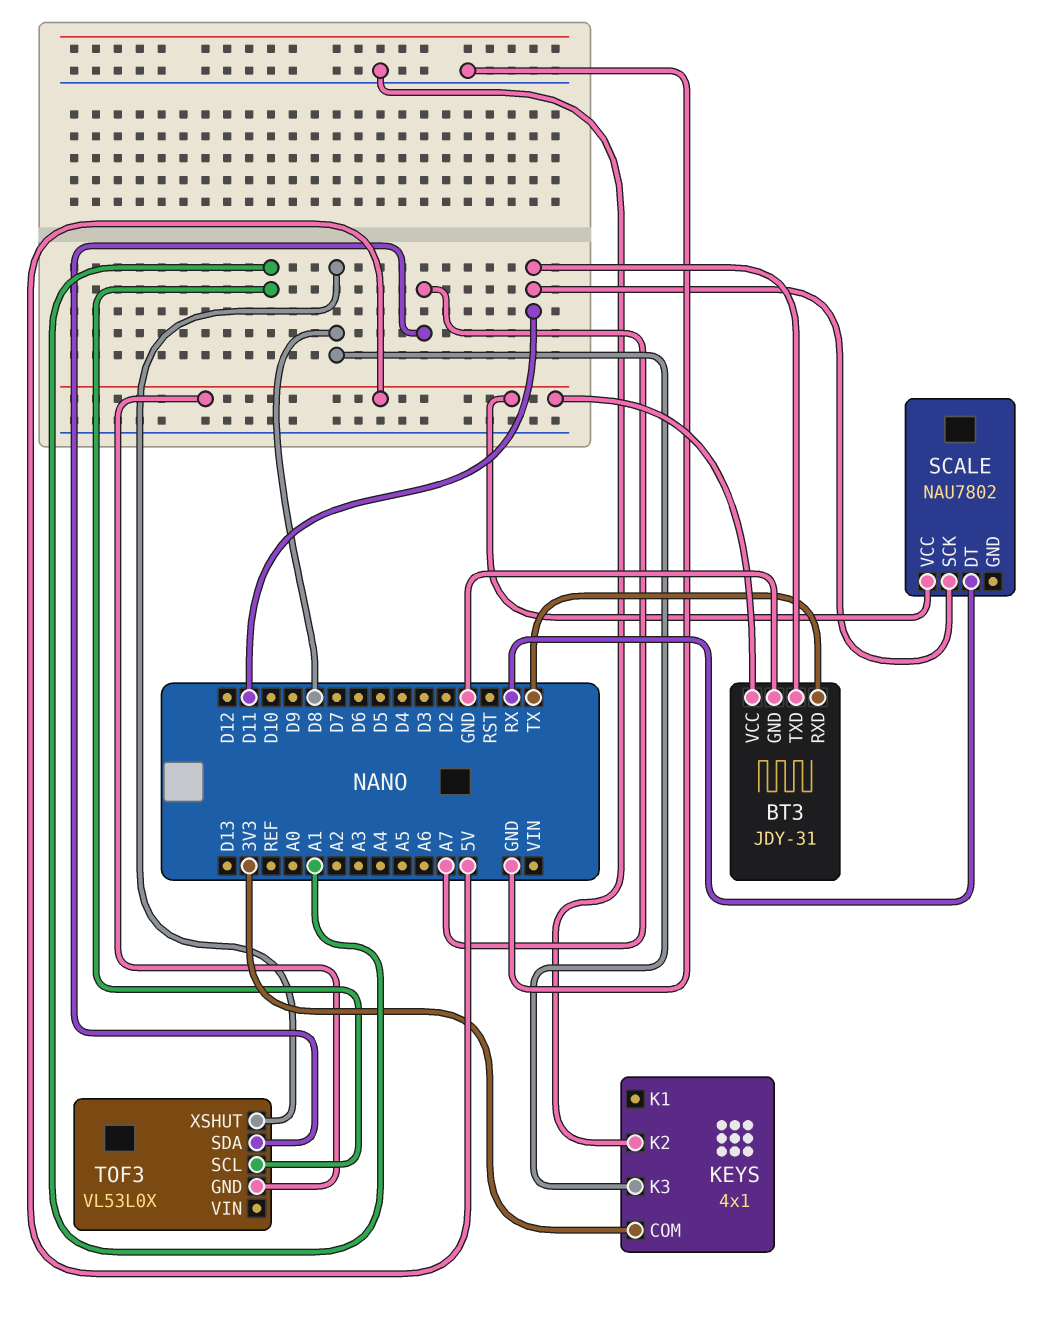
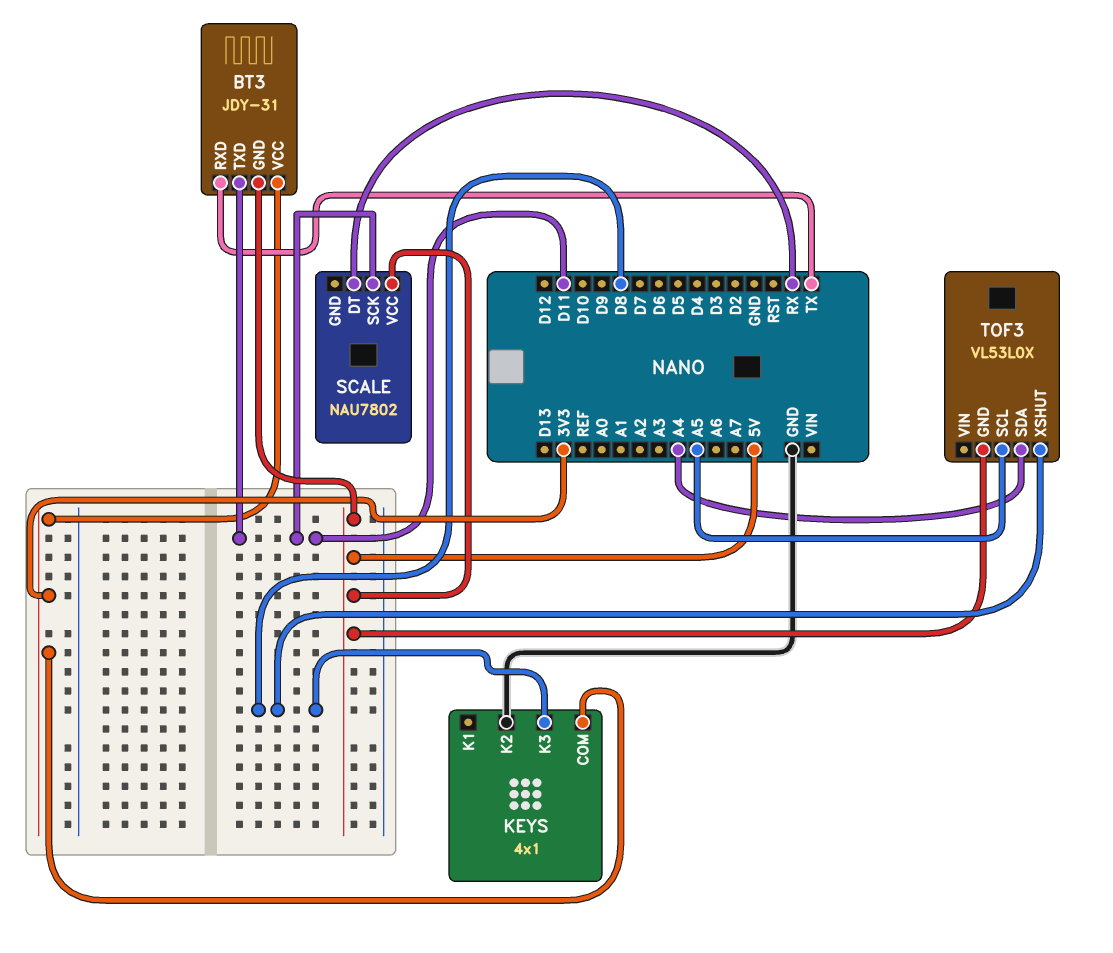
BT3 pin GND: GND -> 5V
BT3 pin VCC: 5V -> 3V3
TOF3 pin SCL: A1 -> A5
TOF3 pin SDA: A7 -> A4

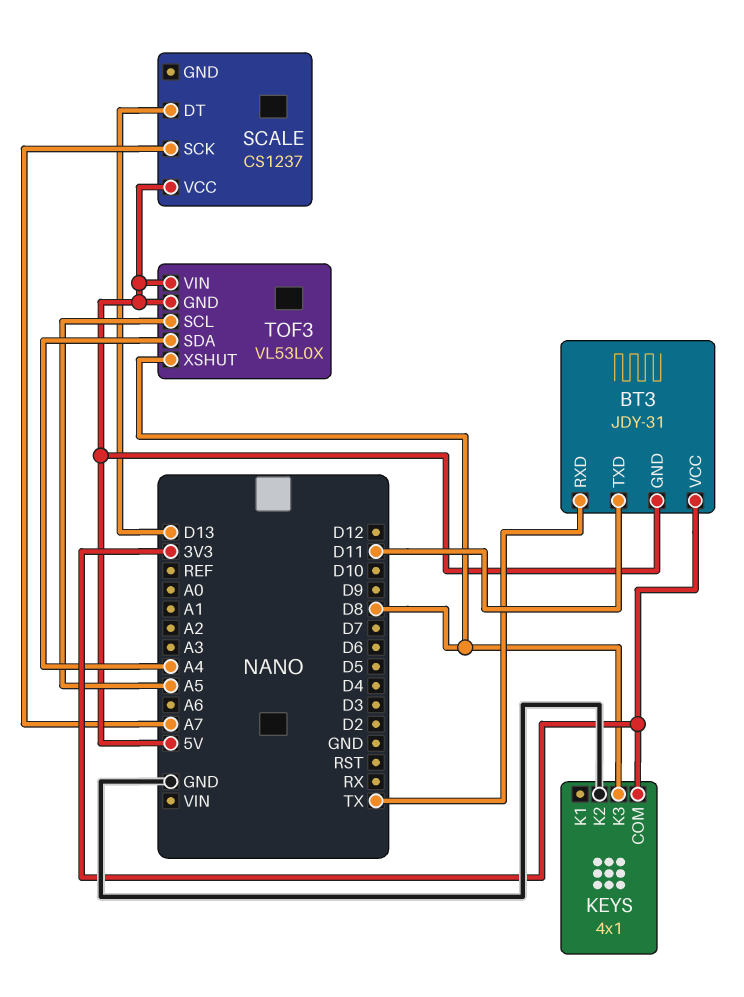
SCALE: NAU7802 -> CS1237
SCALE pin DT: RX -> D13
SCALE pin SCK: D11 -> A7
TOF3 pin VIN: none -> 5V

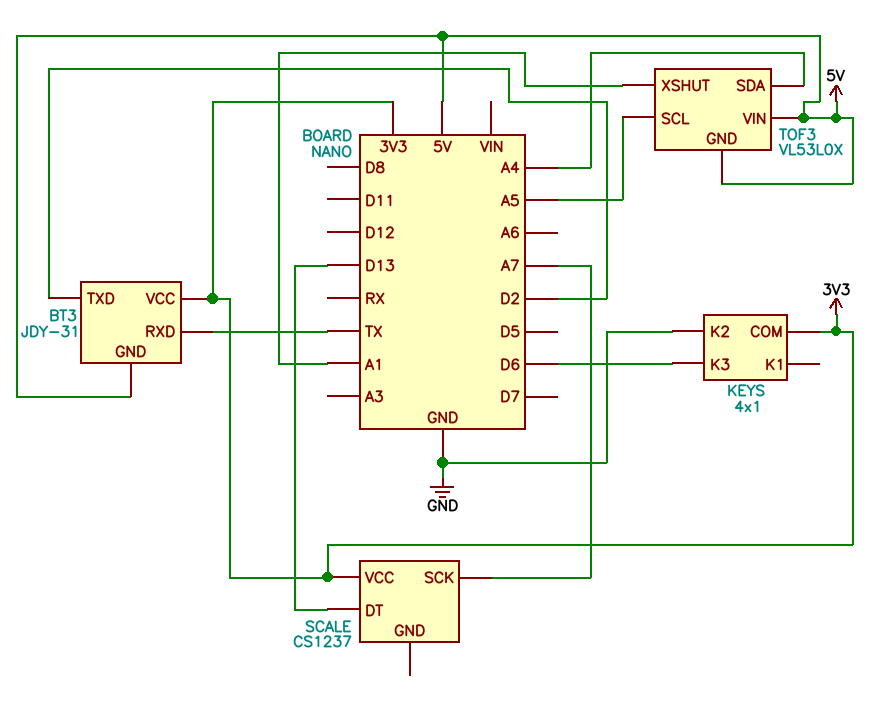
BT3 pin TXD: D11 -> D2
KEYS pin K3: D8 -> D6
SCALE pin VCC: 5V -> 3V3
TOF3 pin XSHUT: D8 -> A1

